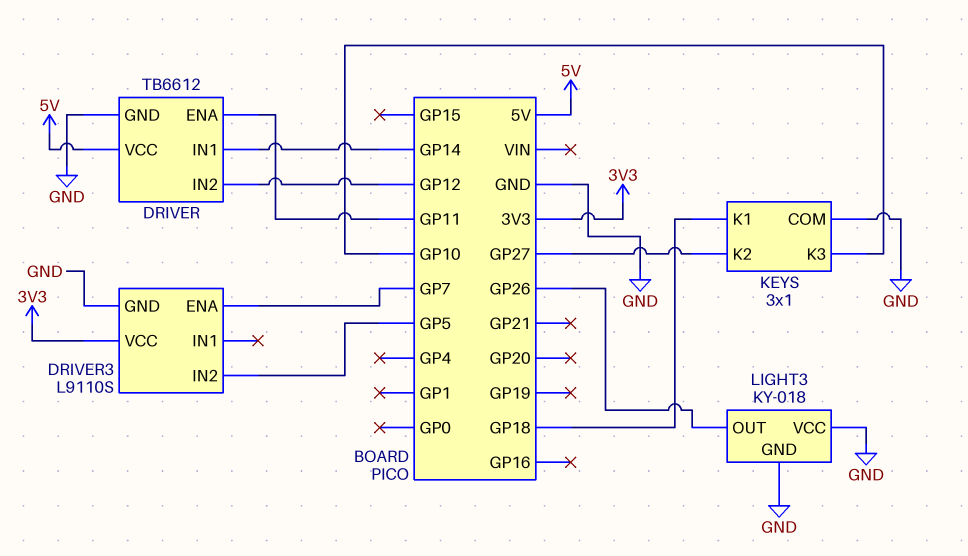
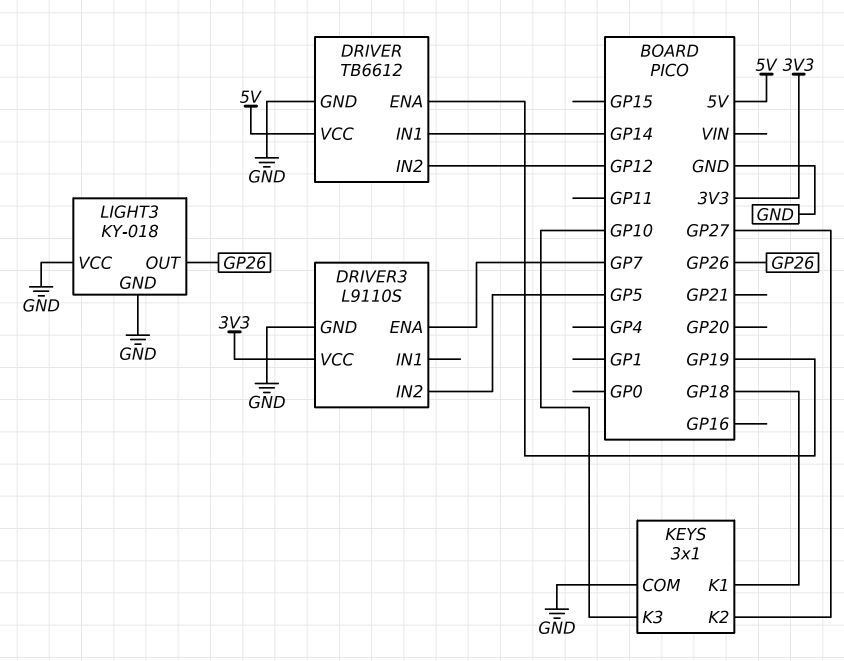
DRIVER pin ENA: GP11 -> GP19

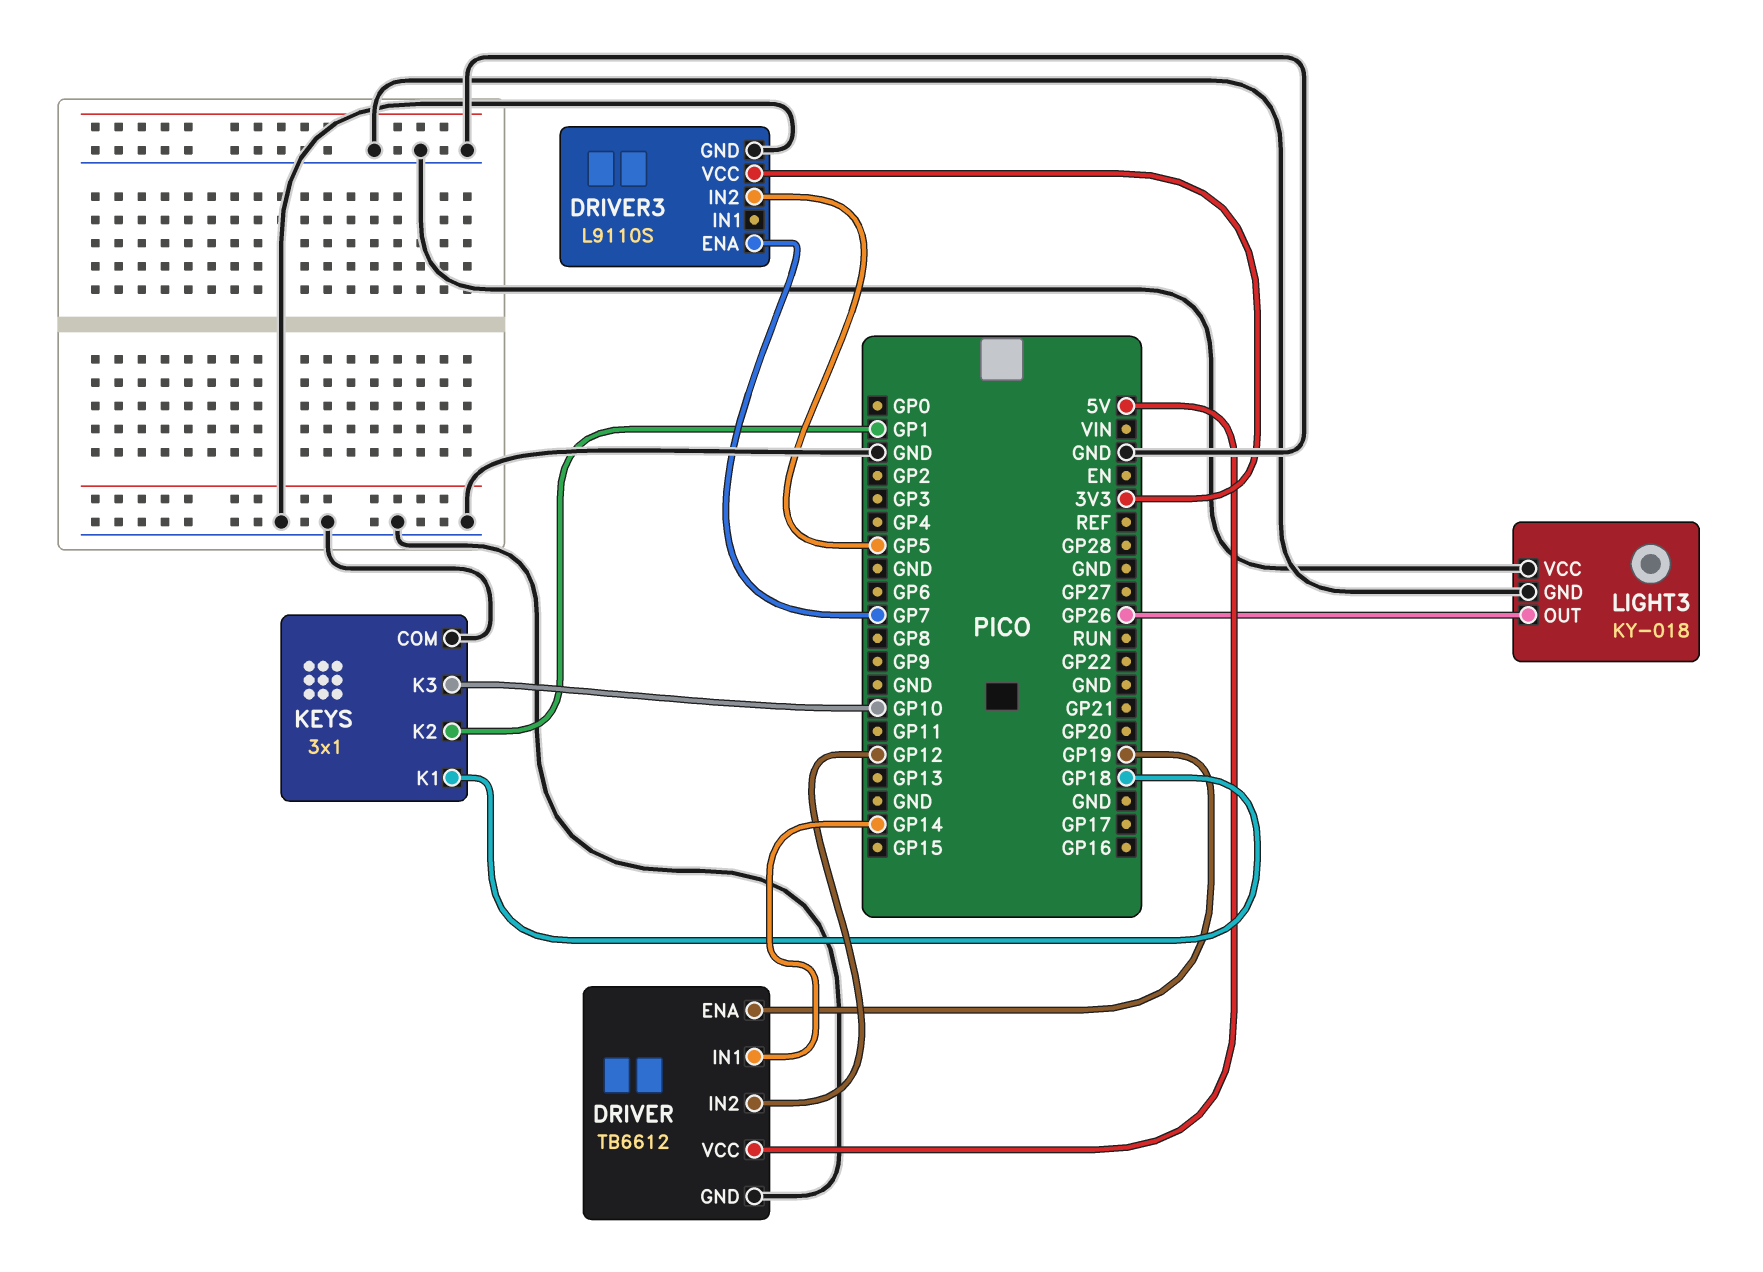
KEYS pin K2: GP27 -> GP1

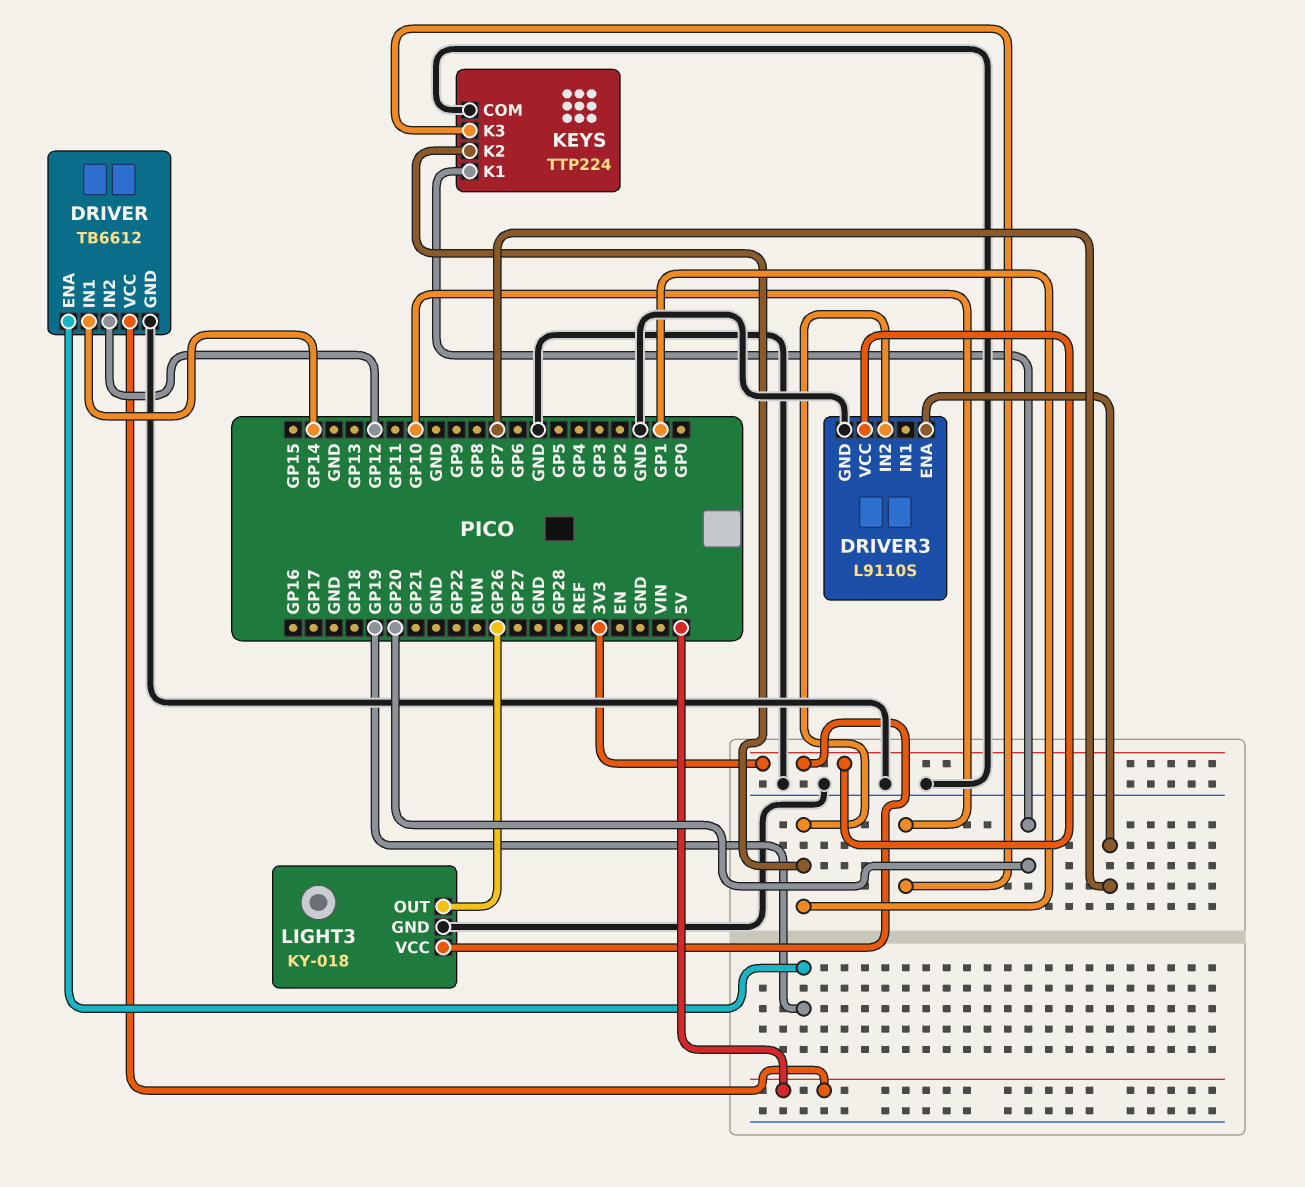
DRIVER3 pin IN2: GP5 -> GP1
KEYS: 3x1 -> TTP224
KEYS pin K1: GP18 -> GP20
LIGHT3 pin VCC: GND -> 3V3

